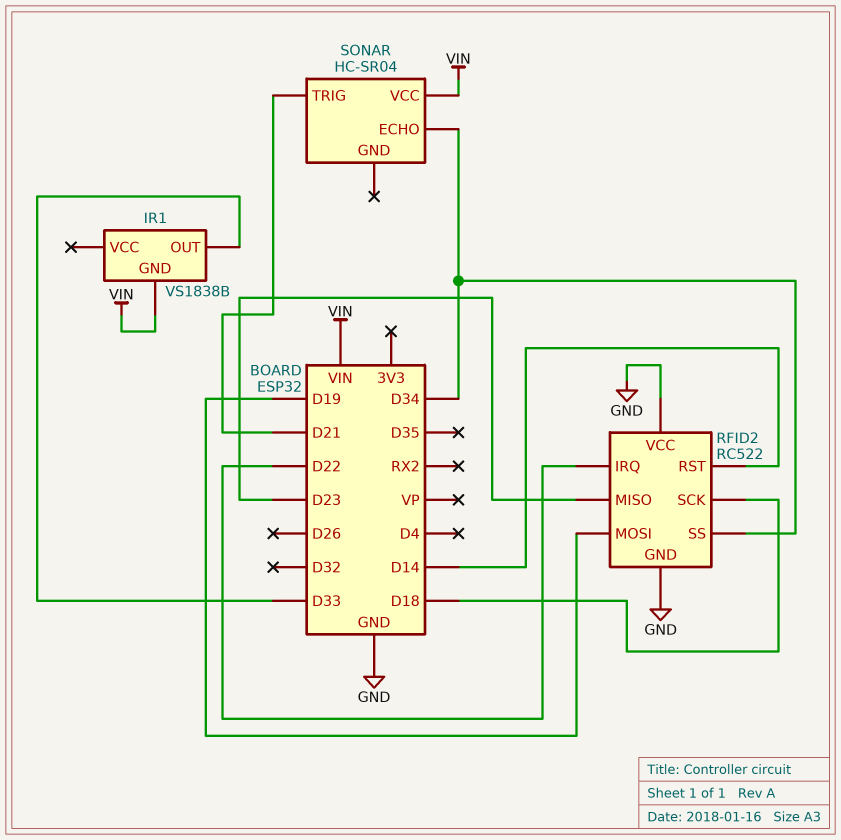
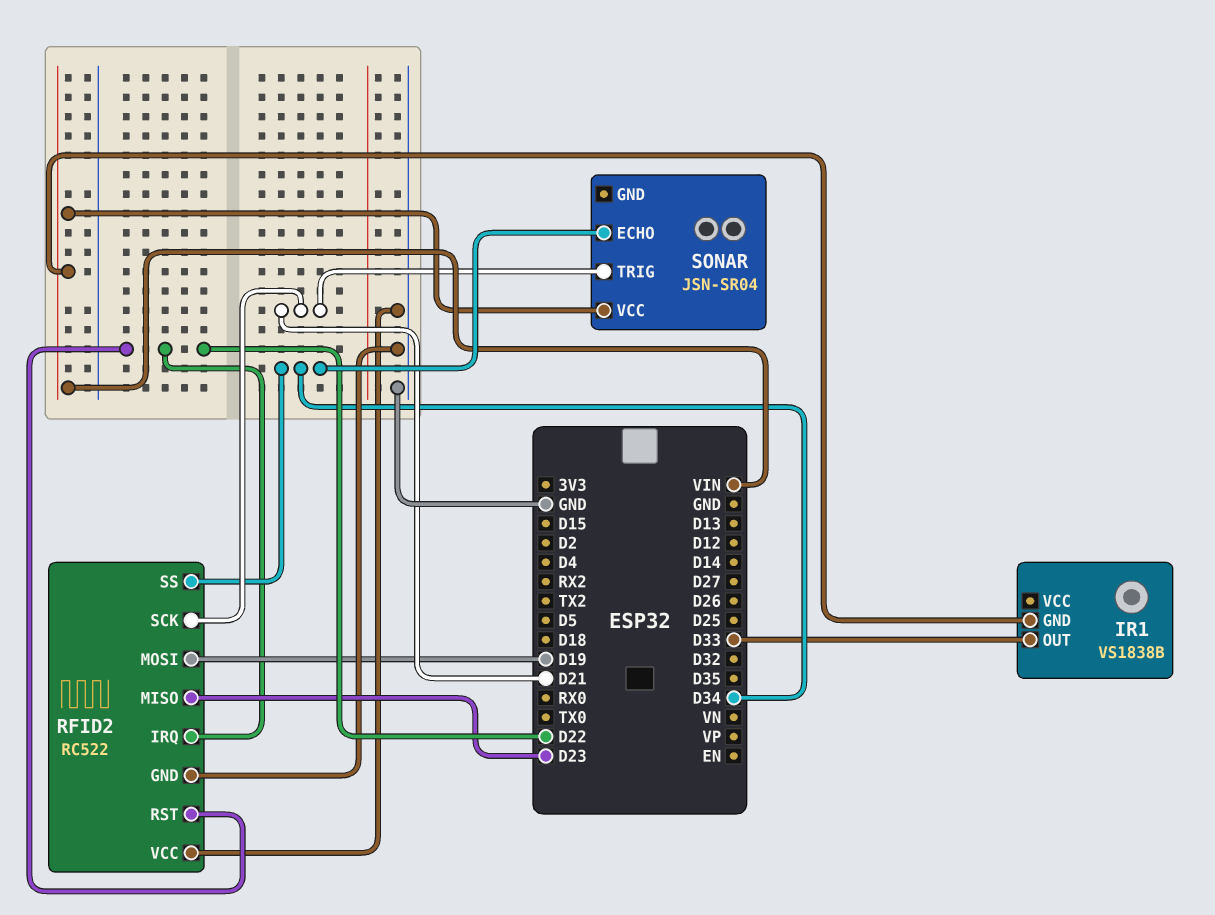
RFID2 pin RST: D14 -> D22
RFID2 pin SCK: D18 -> D21
SONAR: HC-SR04 -> JSN-SR04

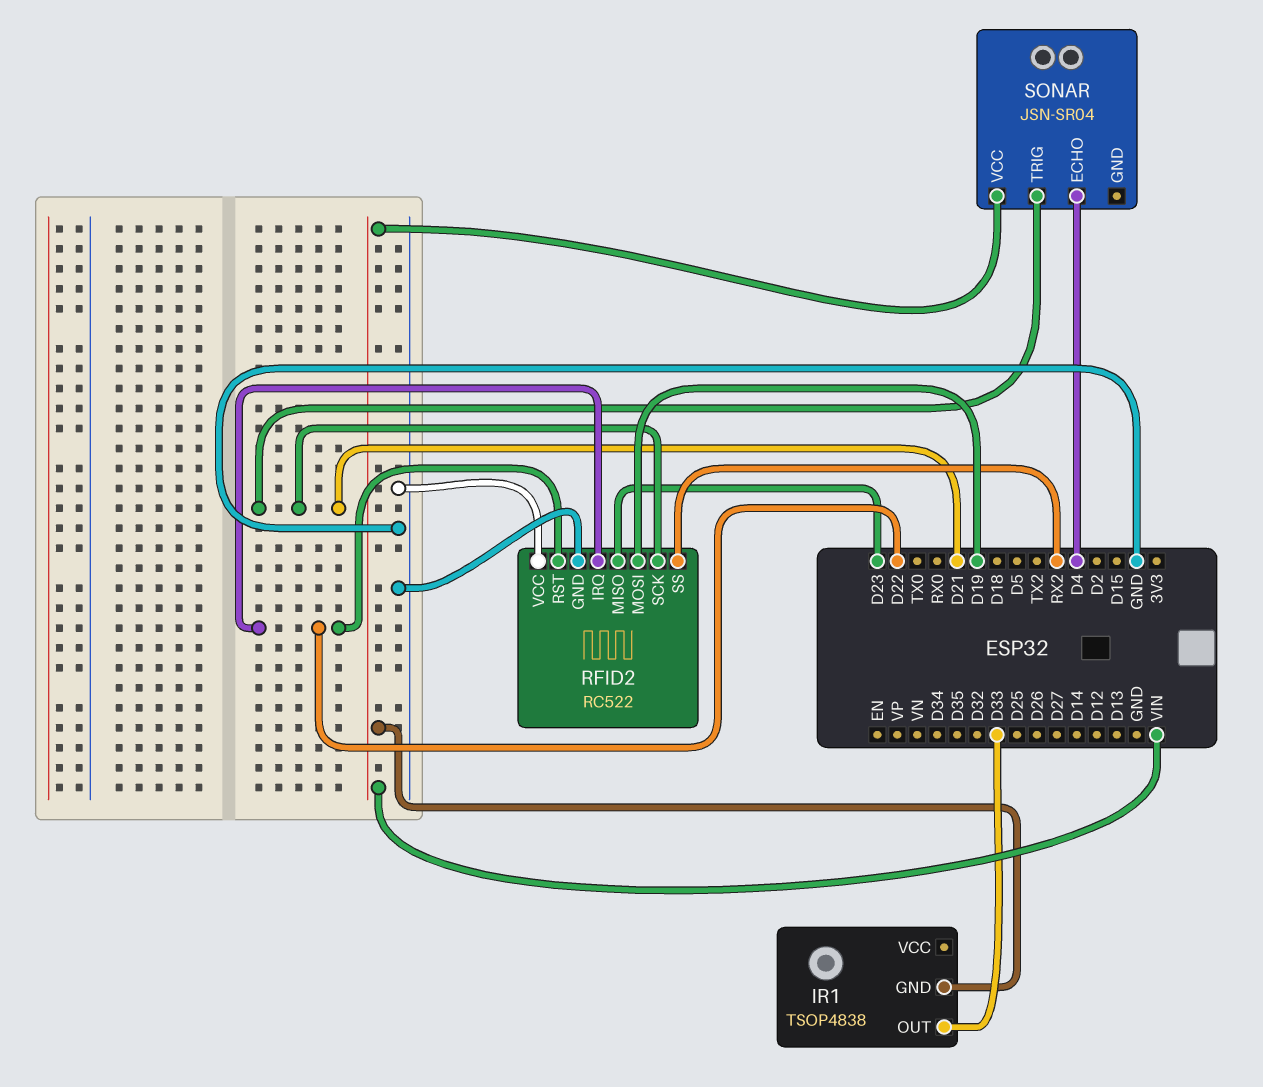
IR1: VS1838B -> TSOP4838
RFID2 pin SS: D34 -> RX2
SONAR pin ECHO: D34 -> D4

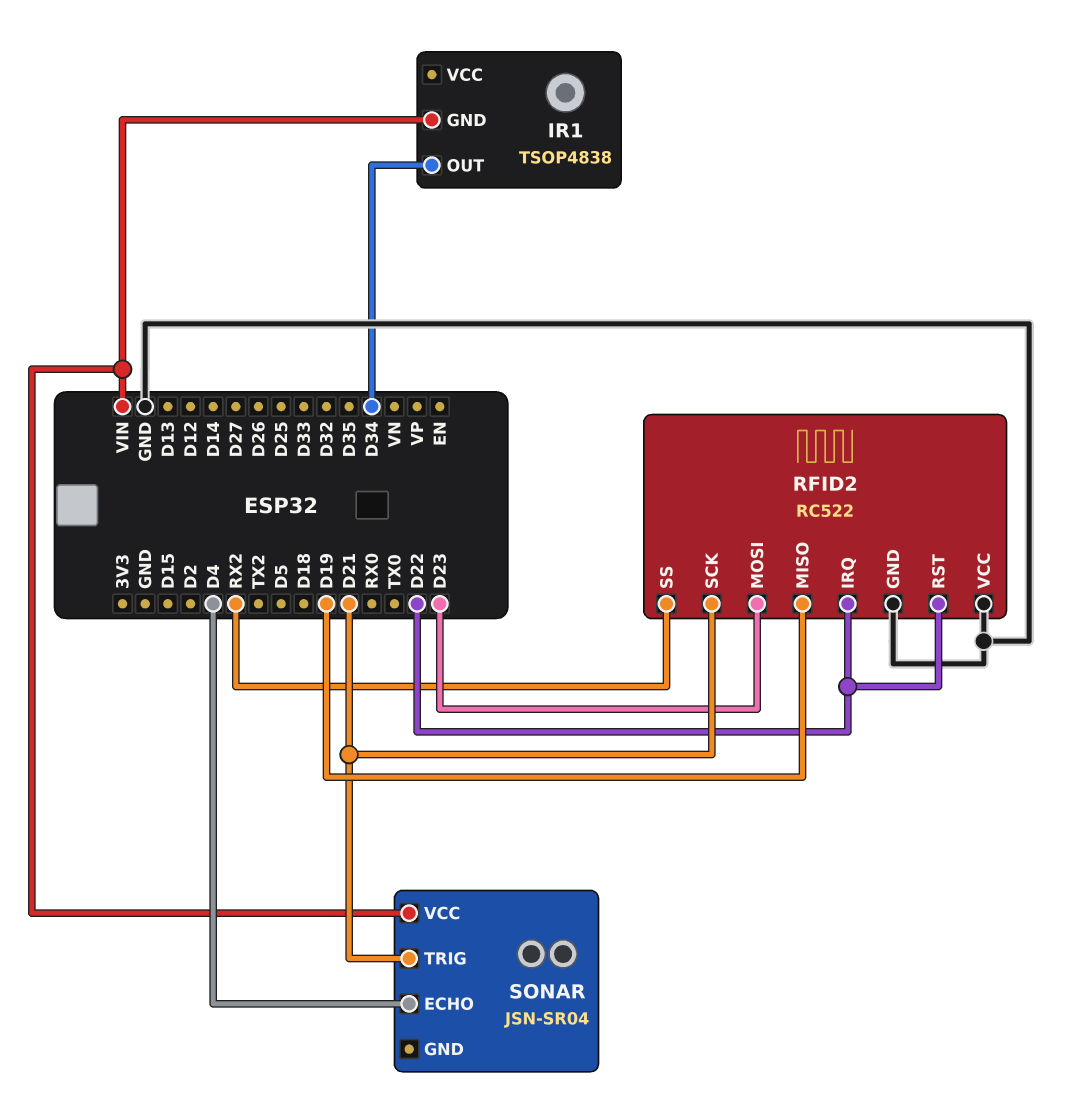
IR1 pin OUT: D33 -> D34
RFID2 pin MISO: D23 -> D19
RFID2 pin MOSI: D19 -> D23

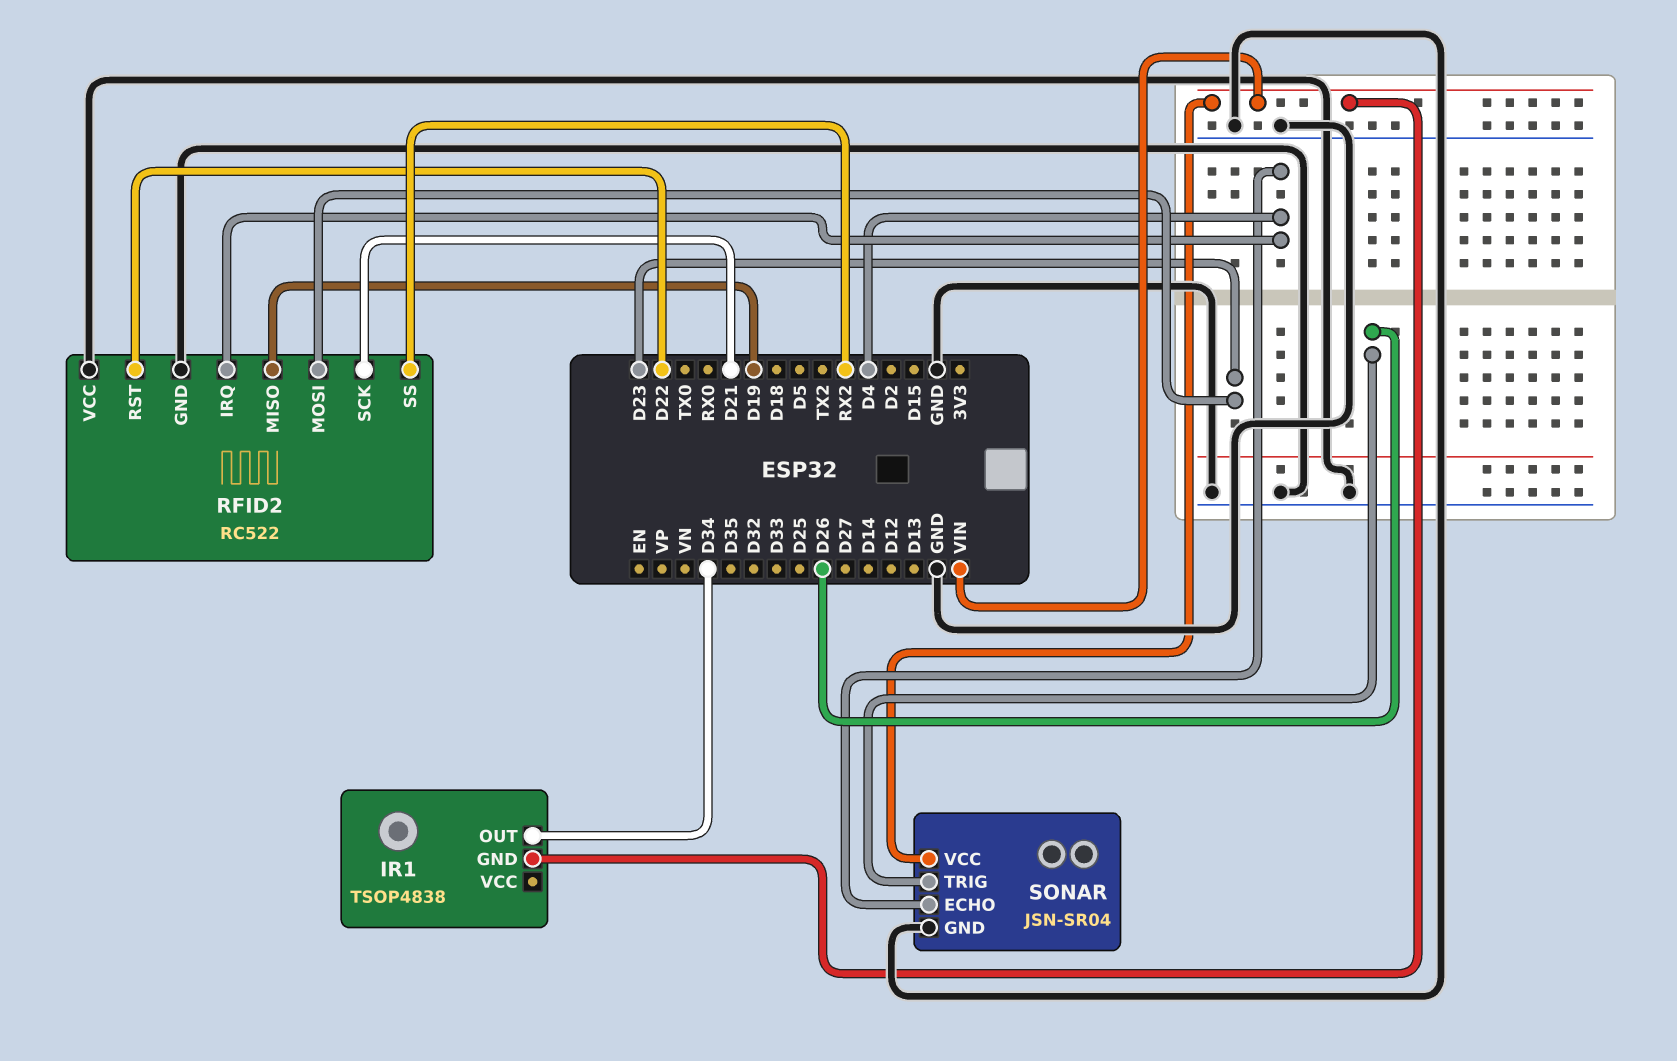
RFID2 pin IRQ: D22 -> D4
SONAR pin GND: none -> GND
SONAR pin TRIG: D21 -> D26

